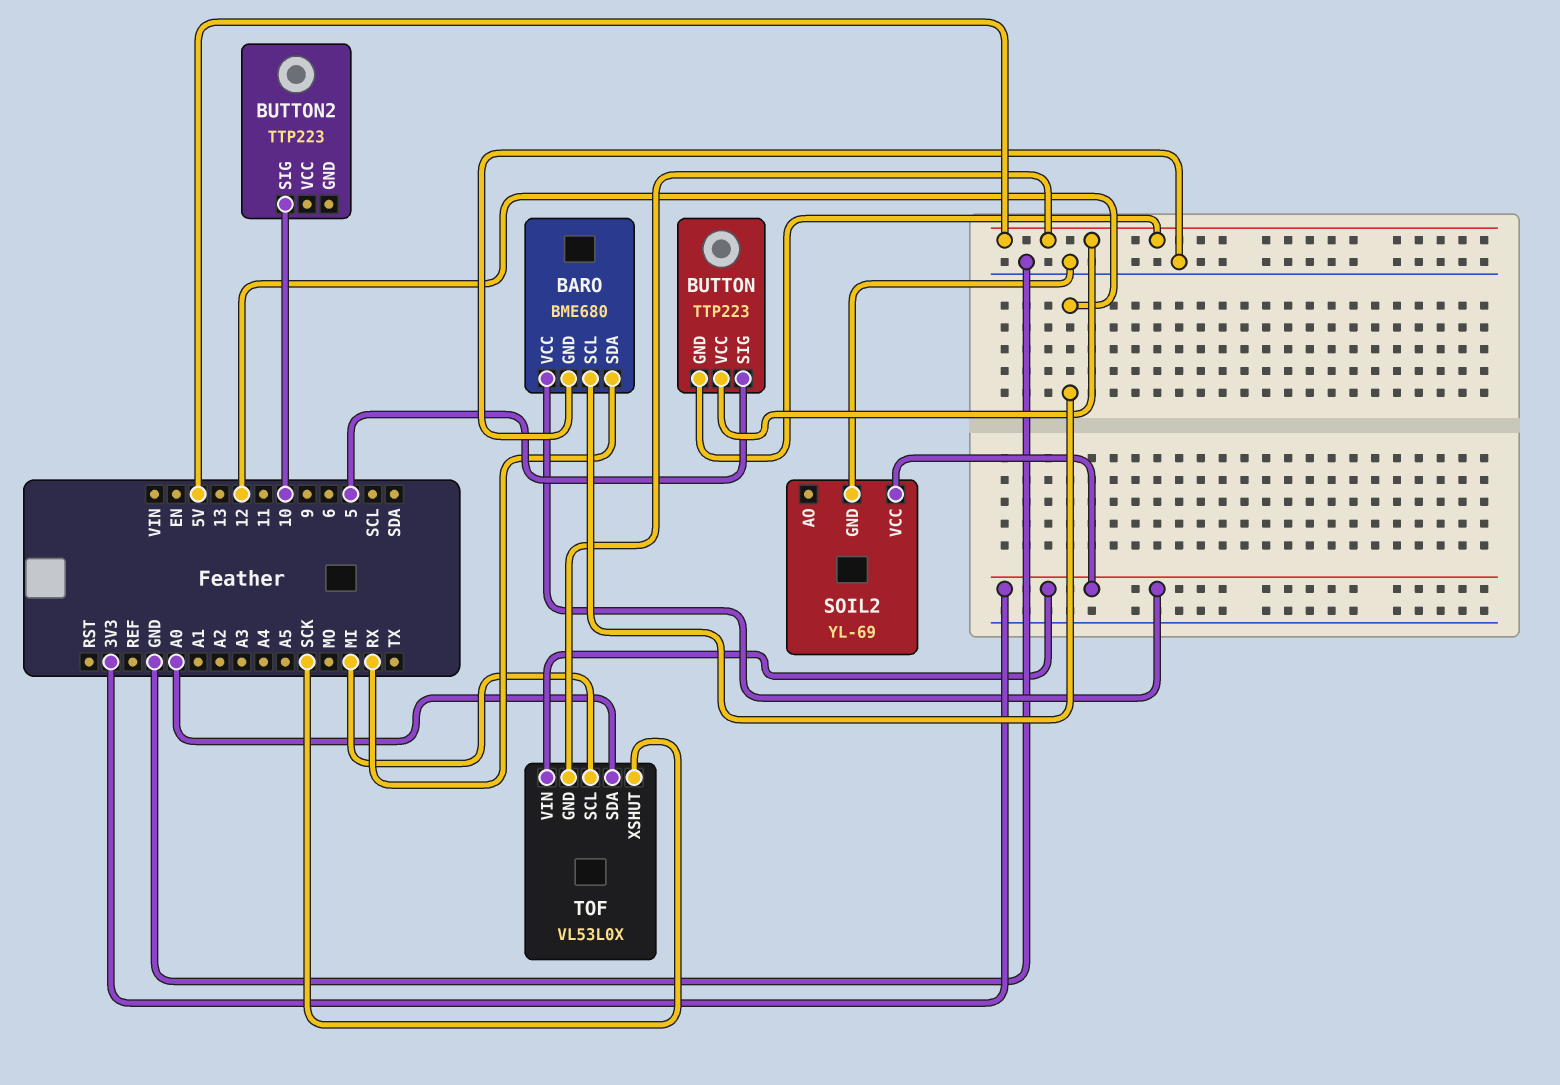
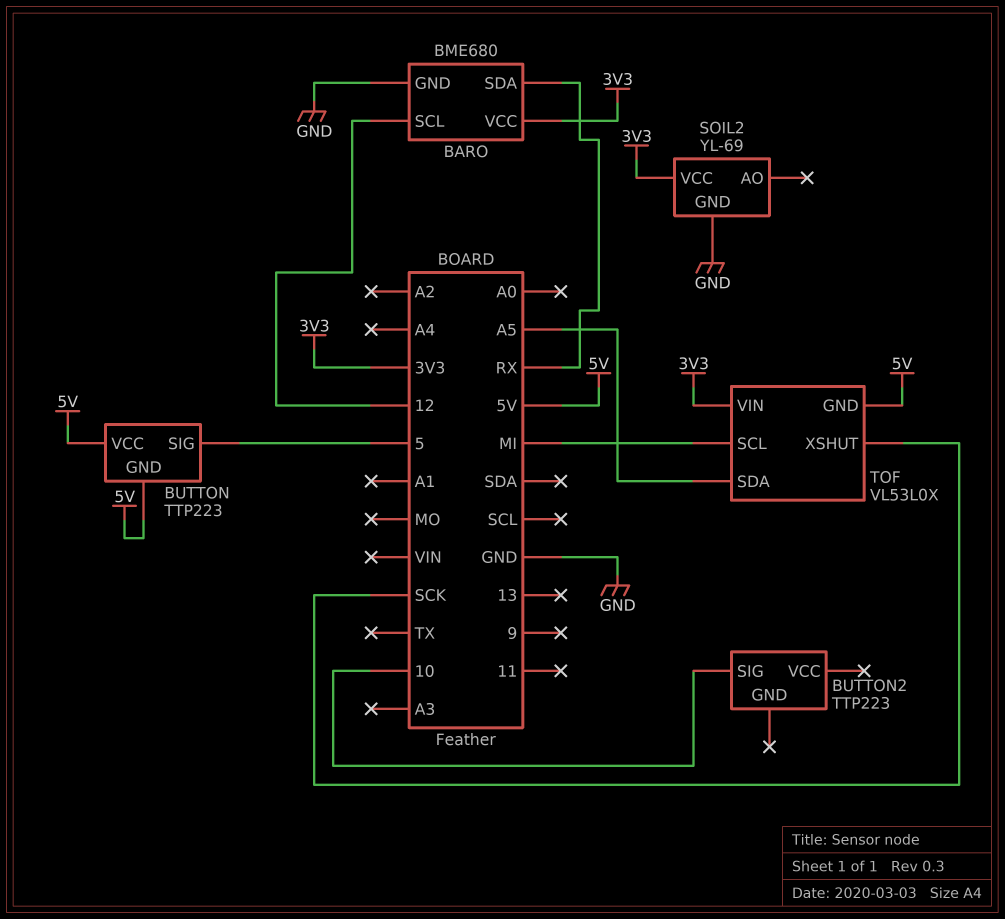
TOF pin SDA: A0 -> A5

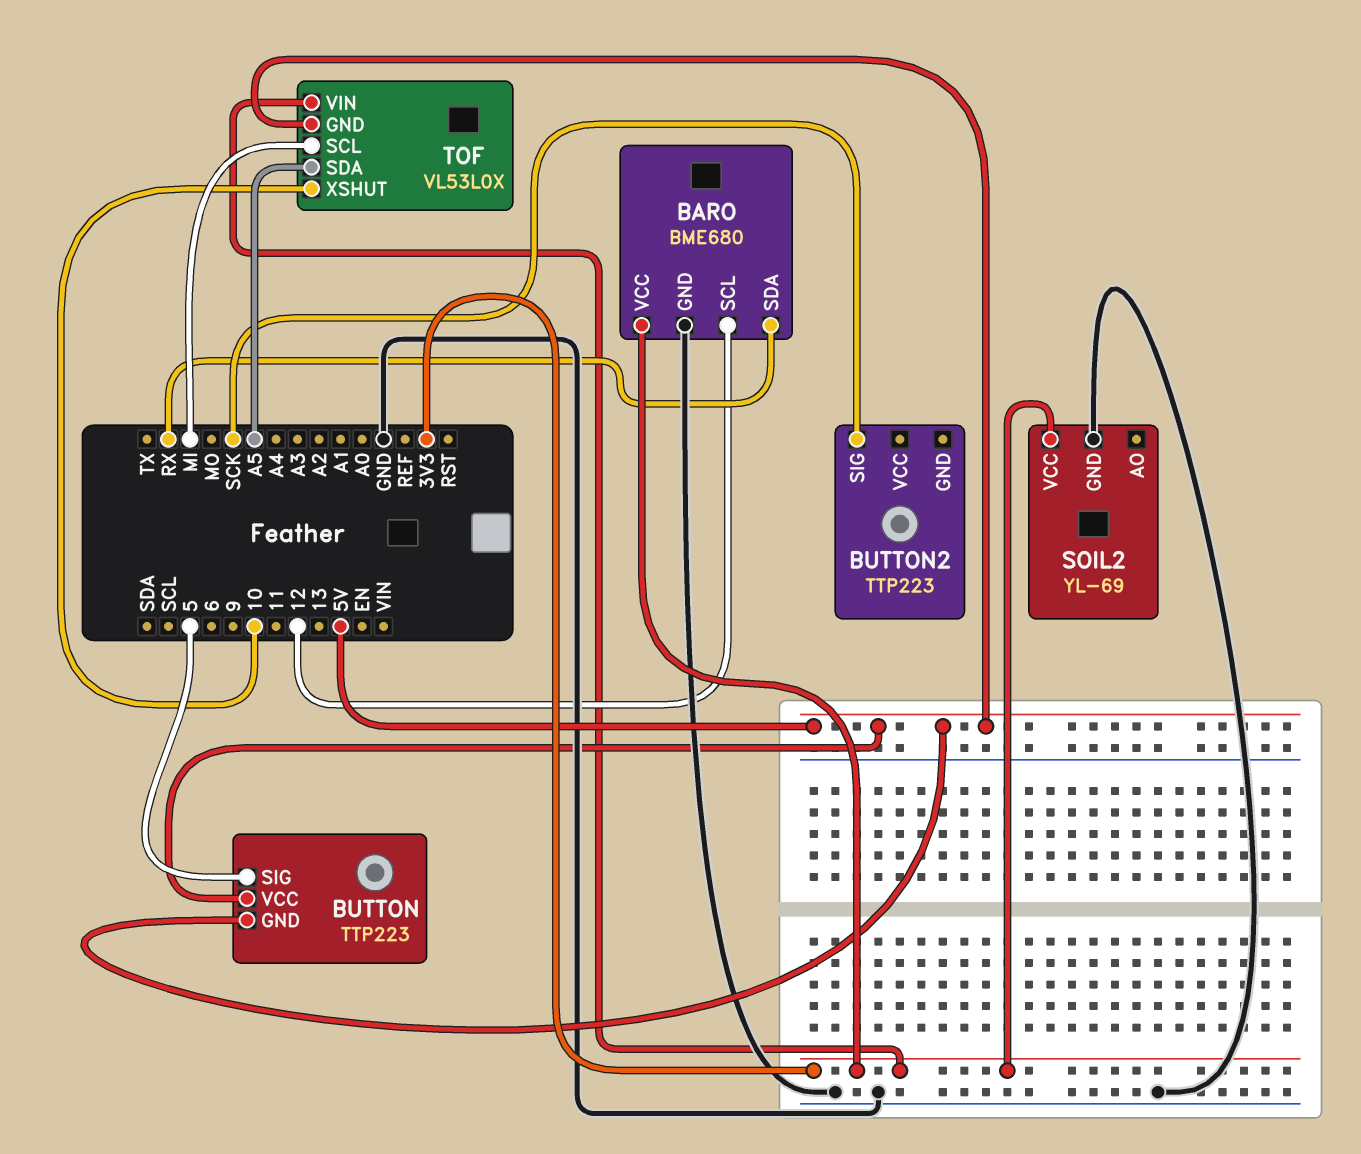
BUTTON2 pin SIG: 10 -> SCK
TOF pin XSHUT: SCK -> 10

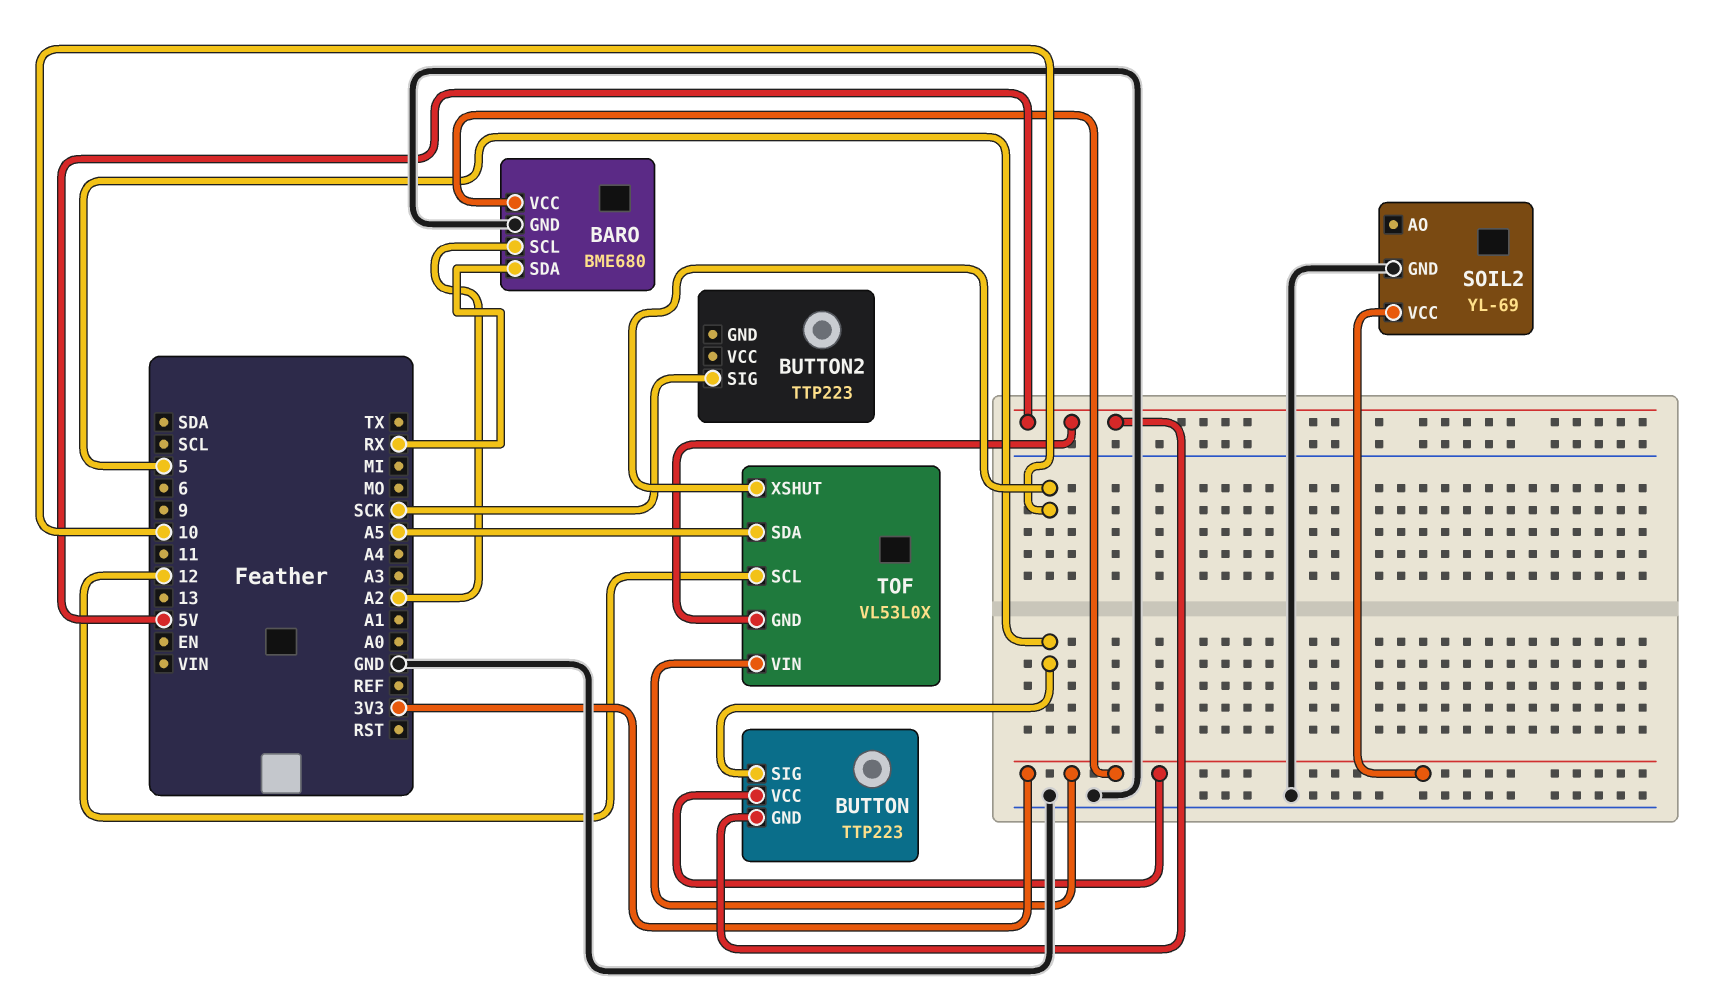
BARO pin SCL: 12 -> A2
BUTTON pin VCC: 5V -> 3V3
TOF pin SCL: MI -> 12

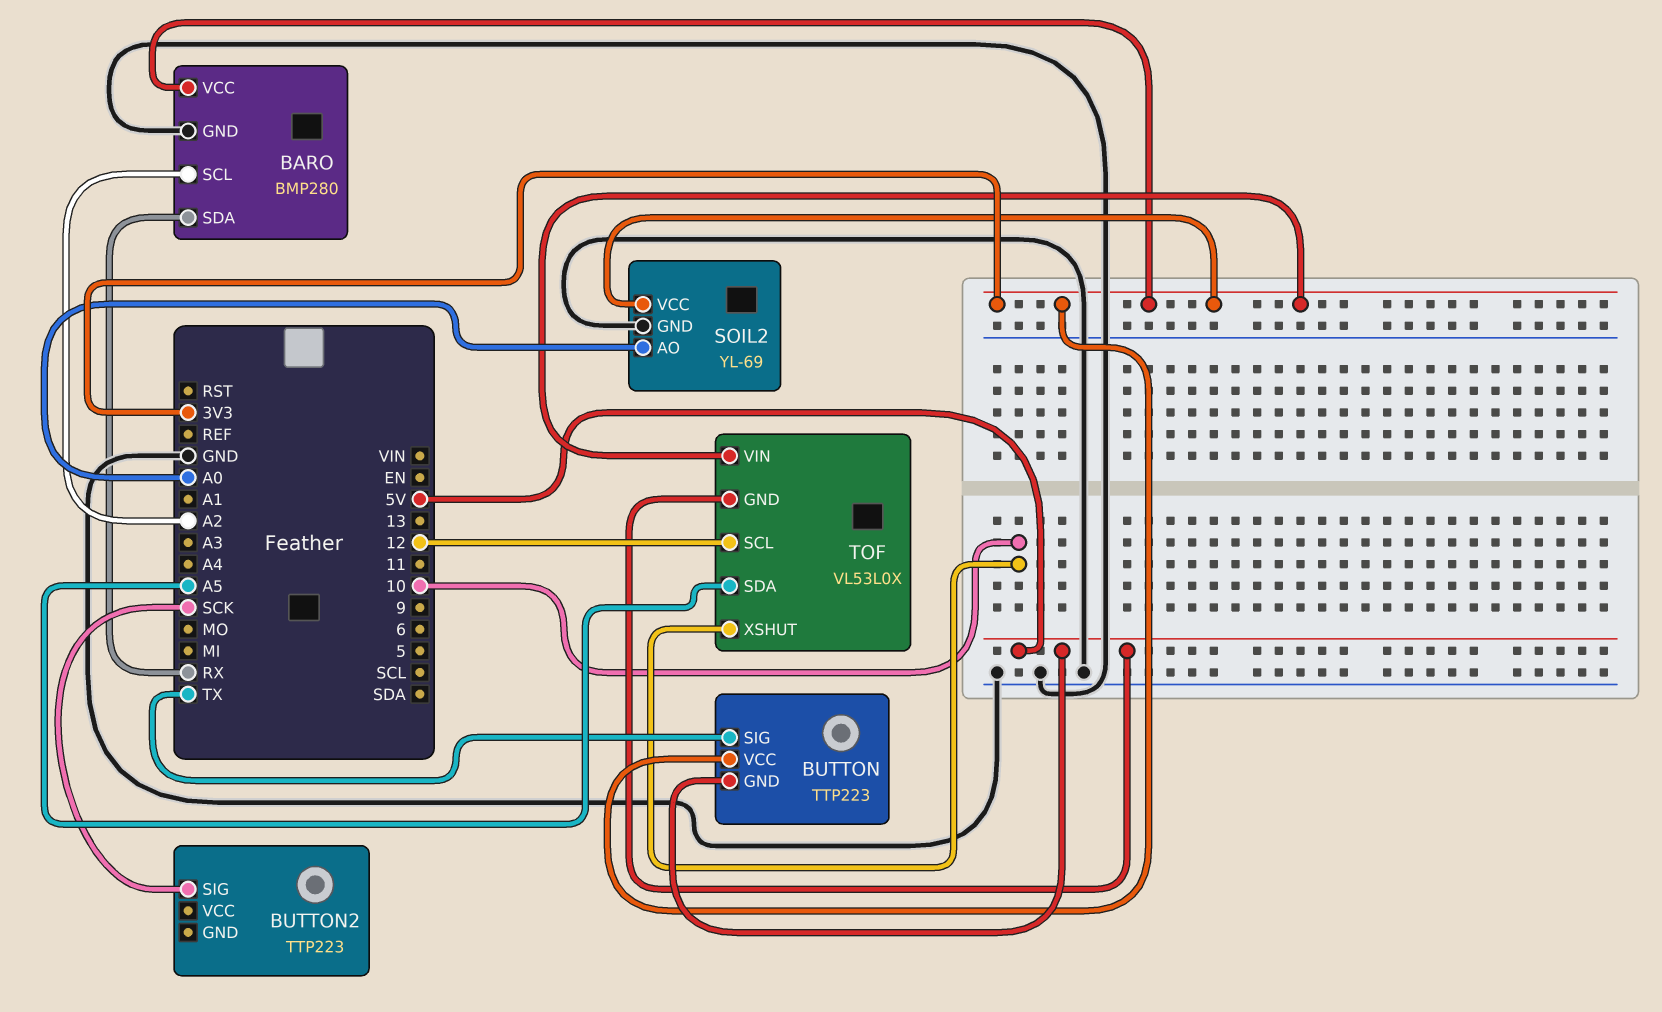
BARO: BME680 -> BMP280
BUTTON pin SIG: 5 -> TX
SOIL2 pin AO: none -> A0

